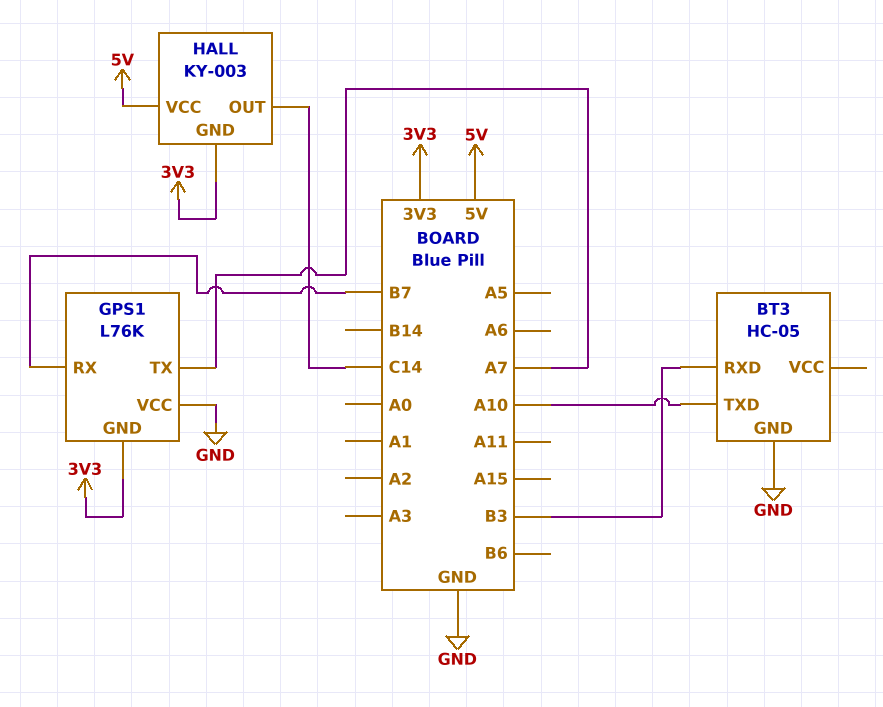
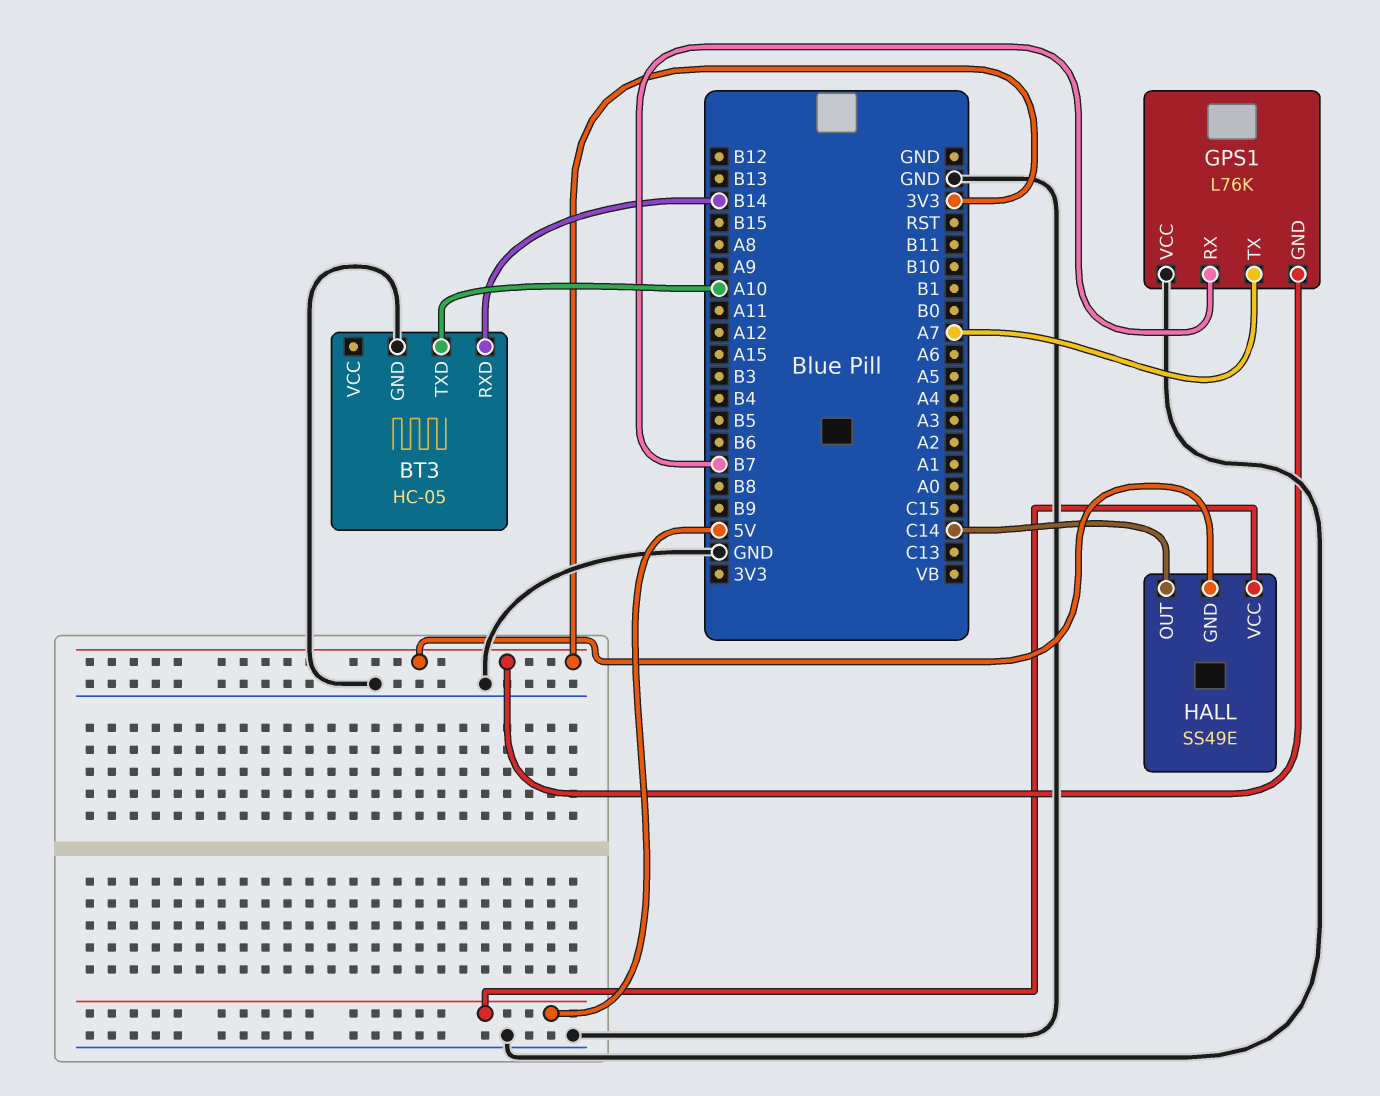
BT3 pin RXD: B3 -> B14
HALL: KY-003 -> SS49E

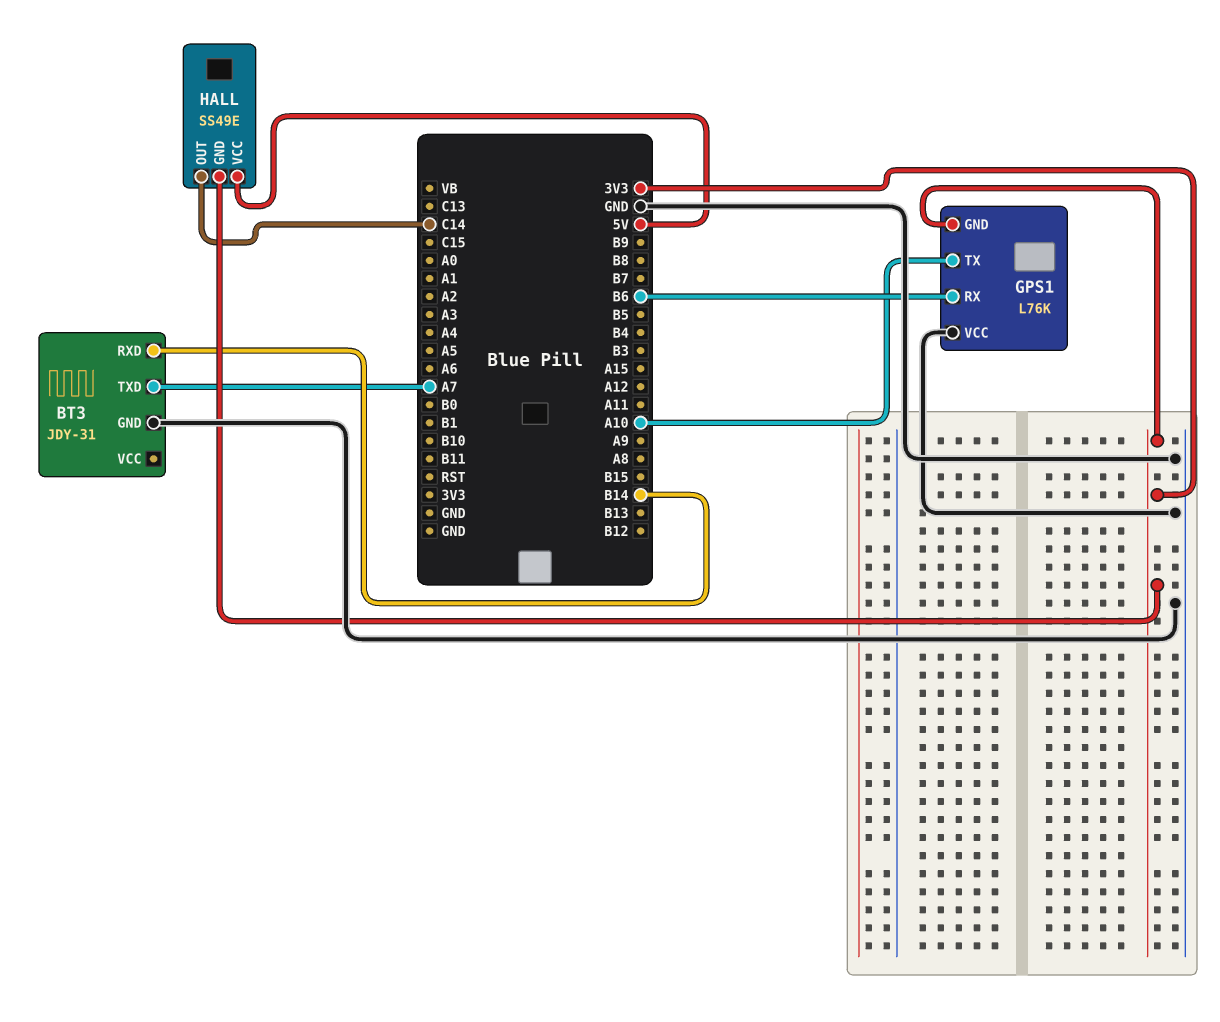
BT3: HC-05 -> JDY-31
BT3 pin TXD: A10 -> A7
GPS1 pin RX: B7 -> B6
GPS1 pin TX: A7 -> A10

